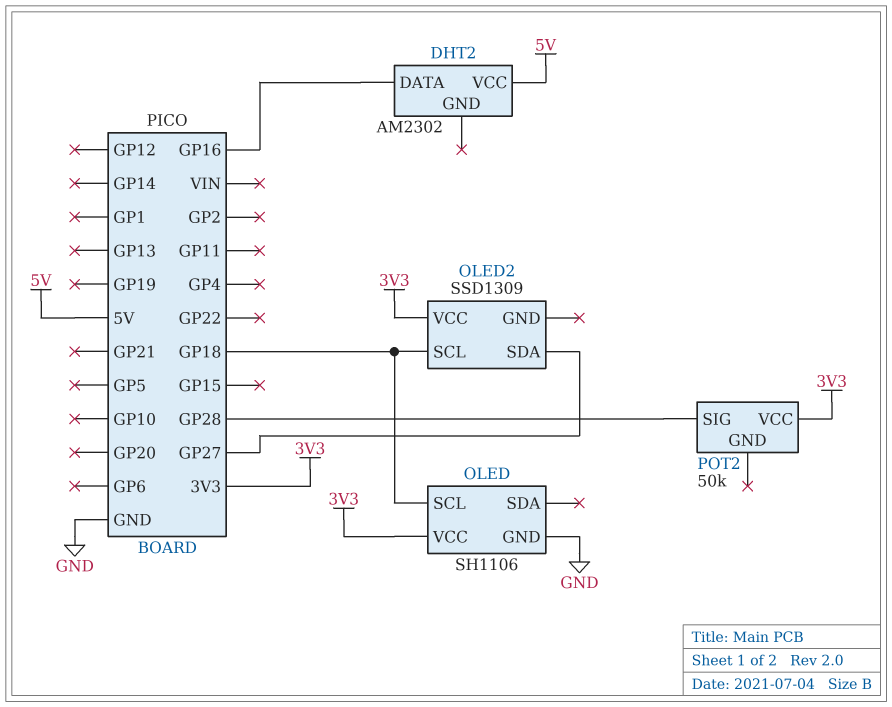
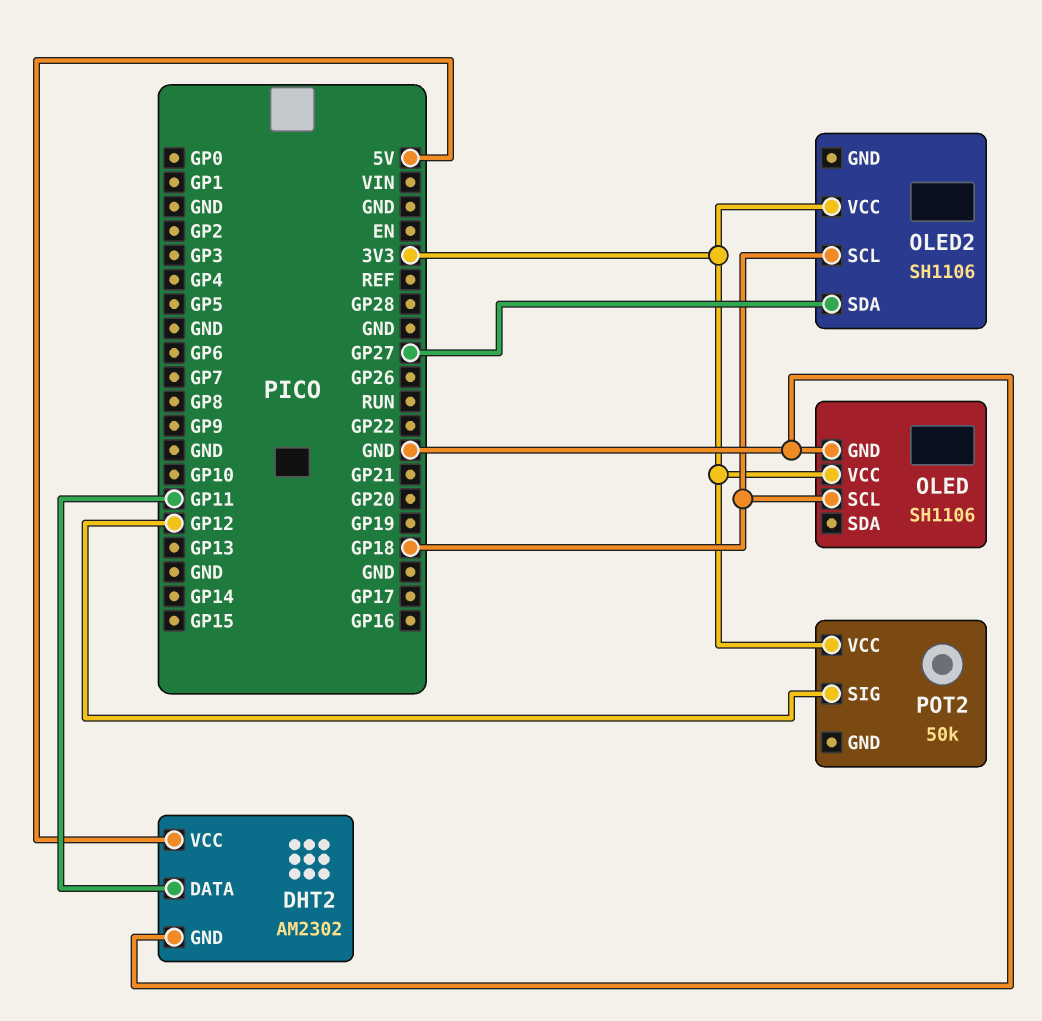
DHT2 pin DATA: GP16 -> GP11
DHT2 pin GND: none -> GND
OLED2: SSD1309 -> SH1106
POT2 pin SIG: GP28 -> GP12

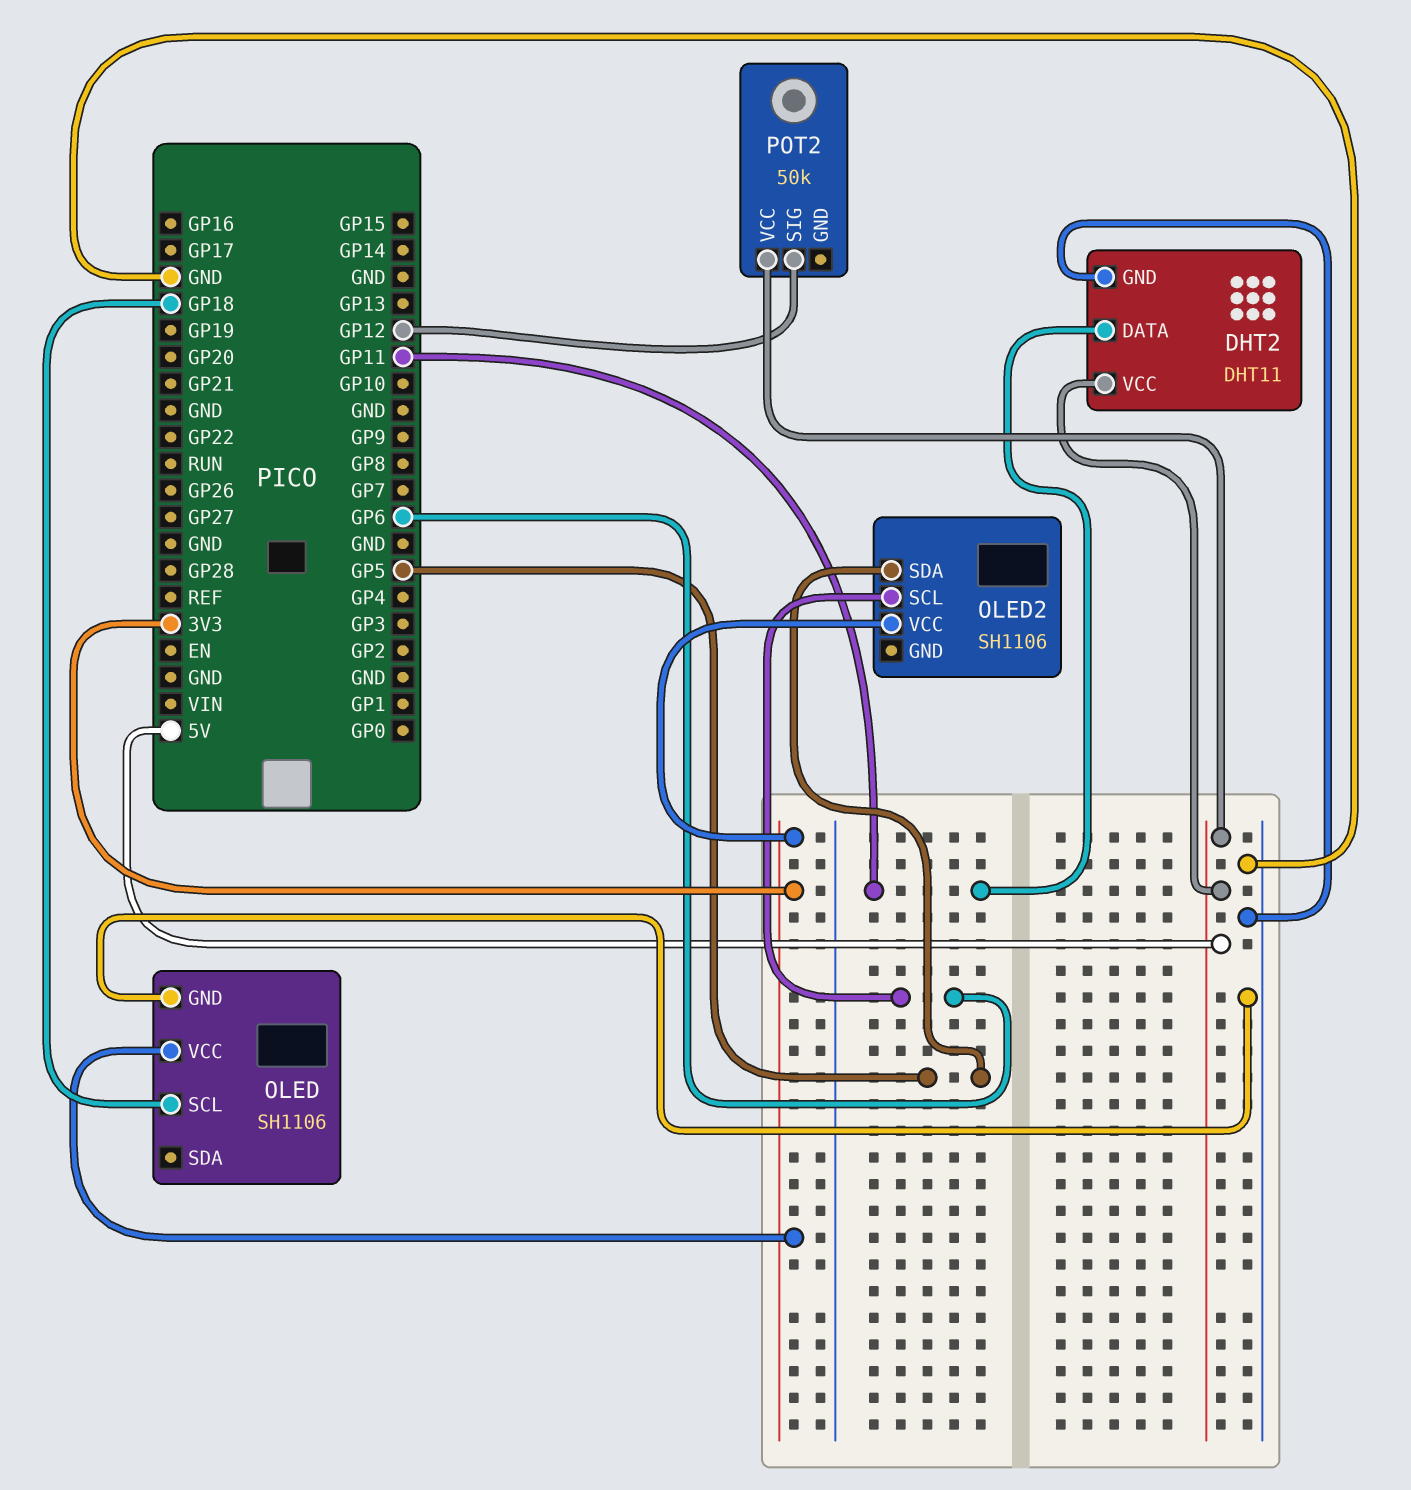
DHT2: AM2302 -> DHT11
OLED2 pin SCL: GP18 -> GP6
OLED2 pin SDA: GP27 -> GP5
POT2 pin VCC: 3V3 -> 5V

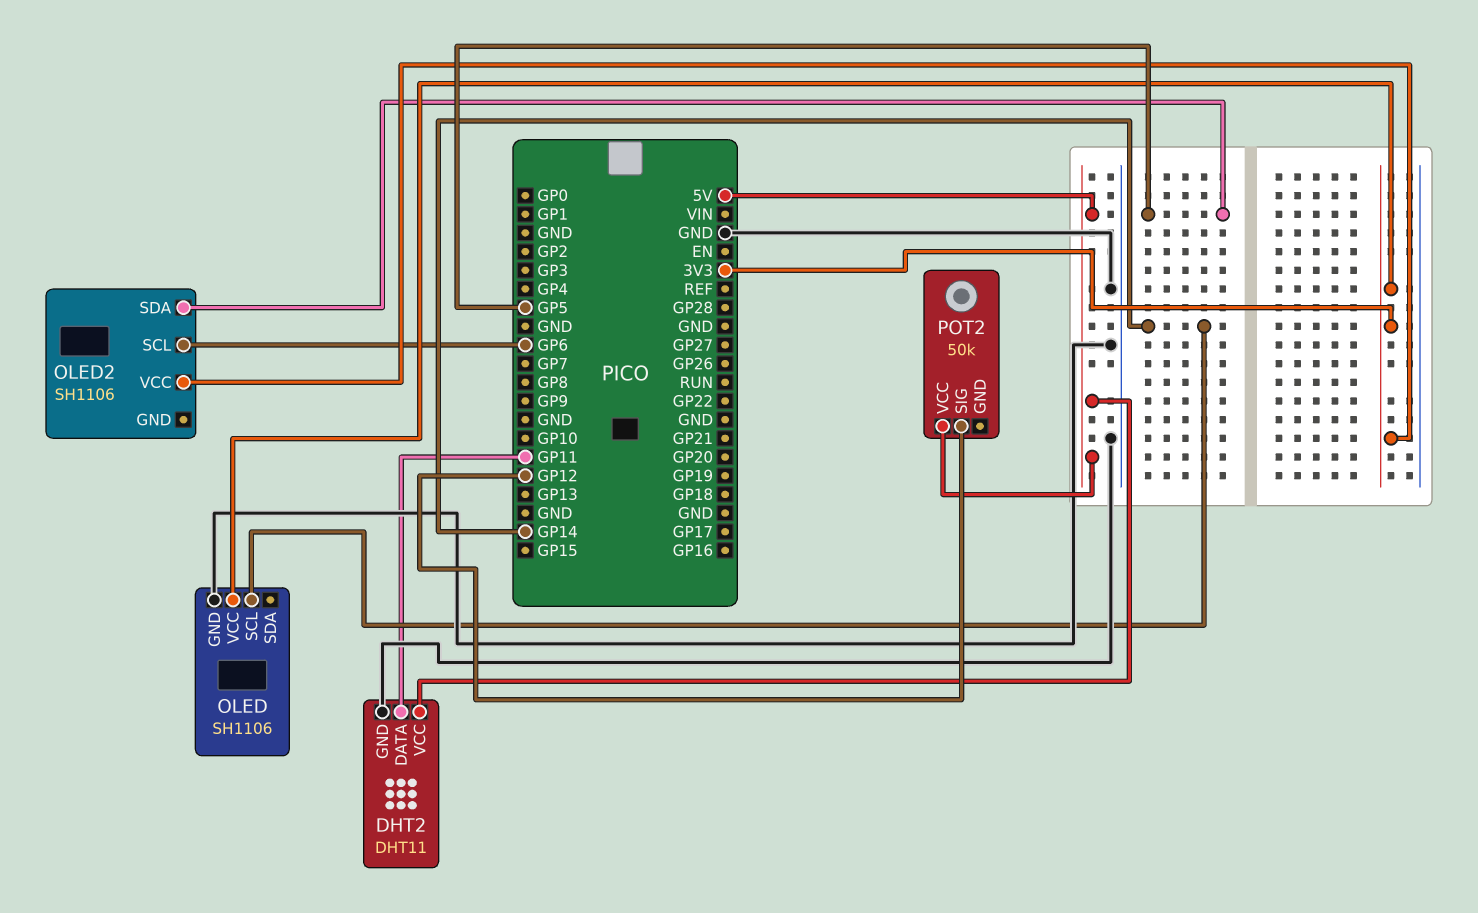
OLED pin SCL: GP18 -> GP14

